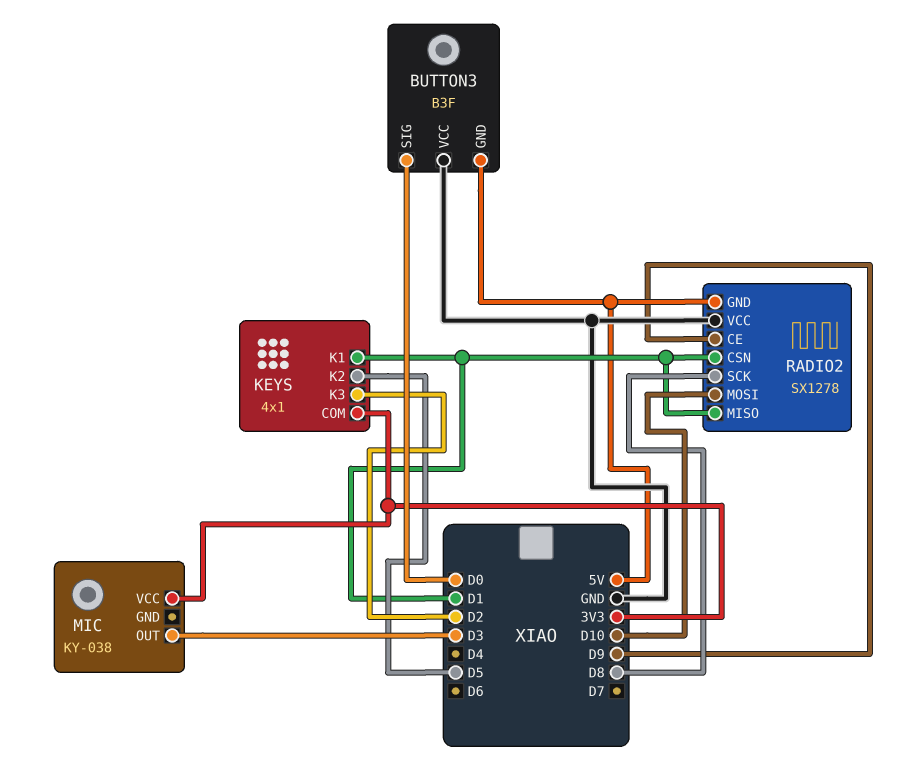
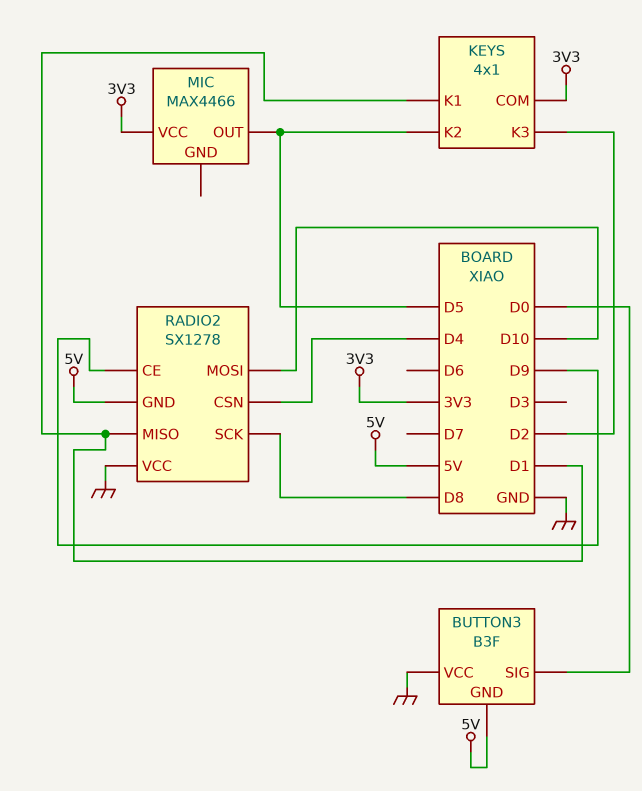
MIC: KY-038 -> MAX4466
MIC pin OUT: D3 -> D5
RADIO2 pin CSN: D1 -> D4

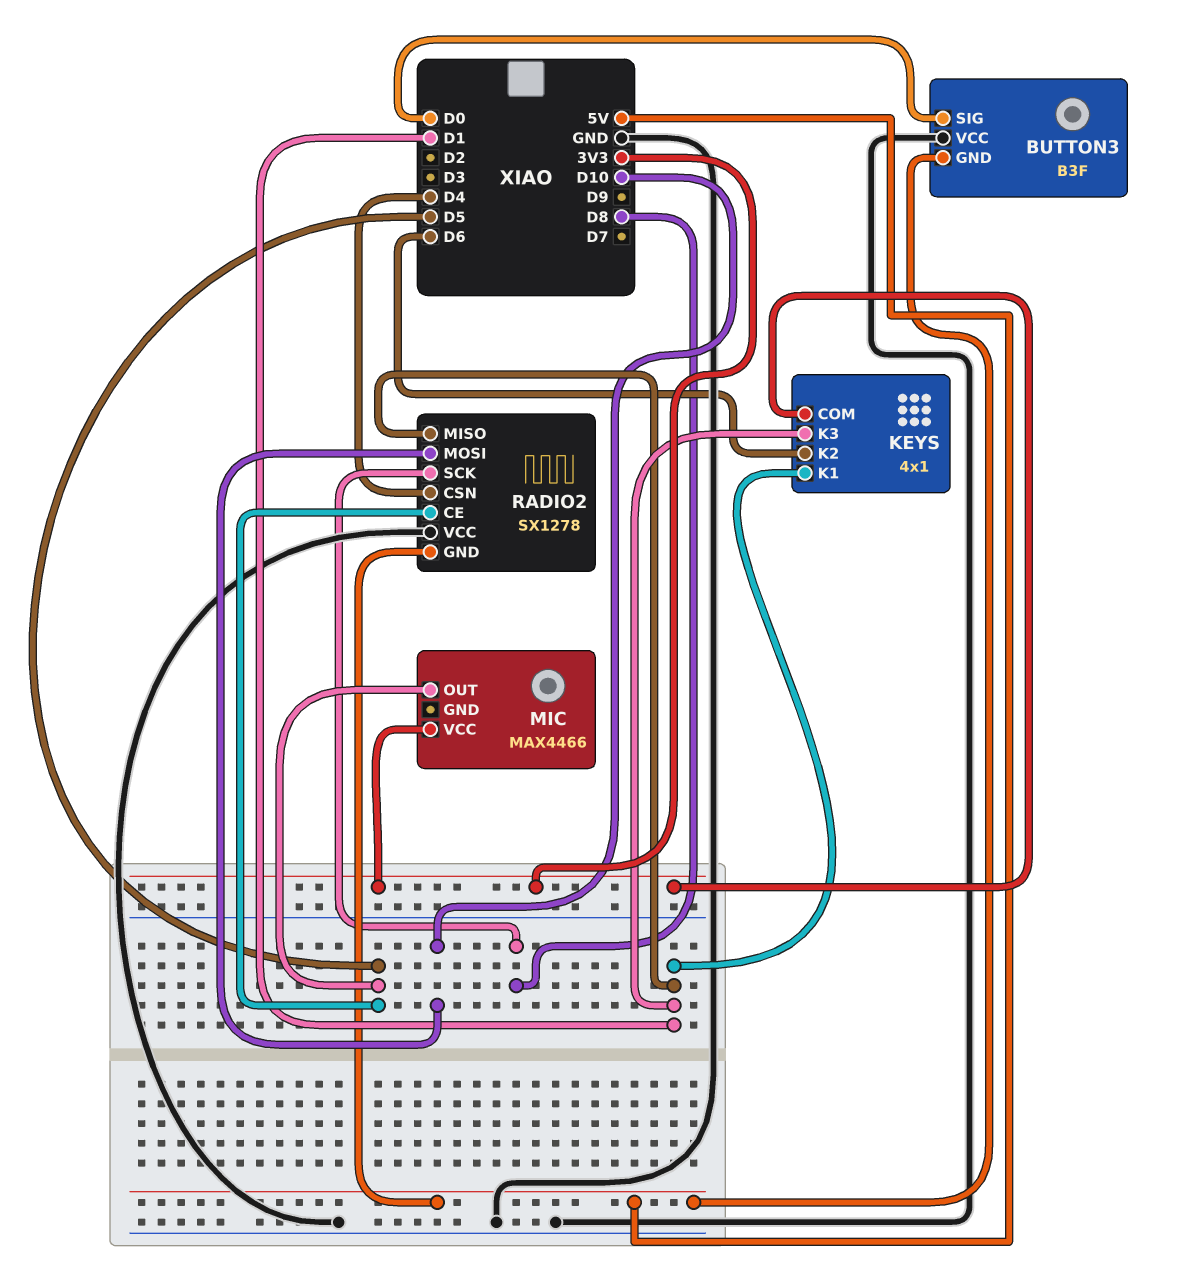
KEYS pin K2: D5 -> D6
KEYS pin K3: D2 -> D1
RADIO2 pin CE: D9 -> D5

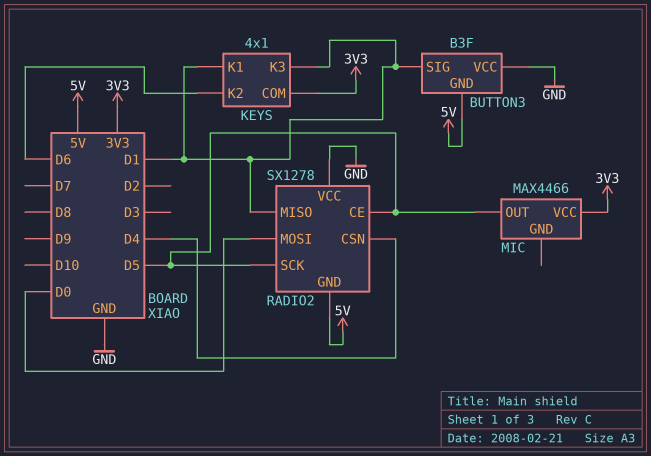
BUTTON3 pin SIG: D0 -> D1
RADIO2 pin MOSI: D10 -> D0
RADIO2 pin SCK: D8 -> D5

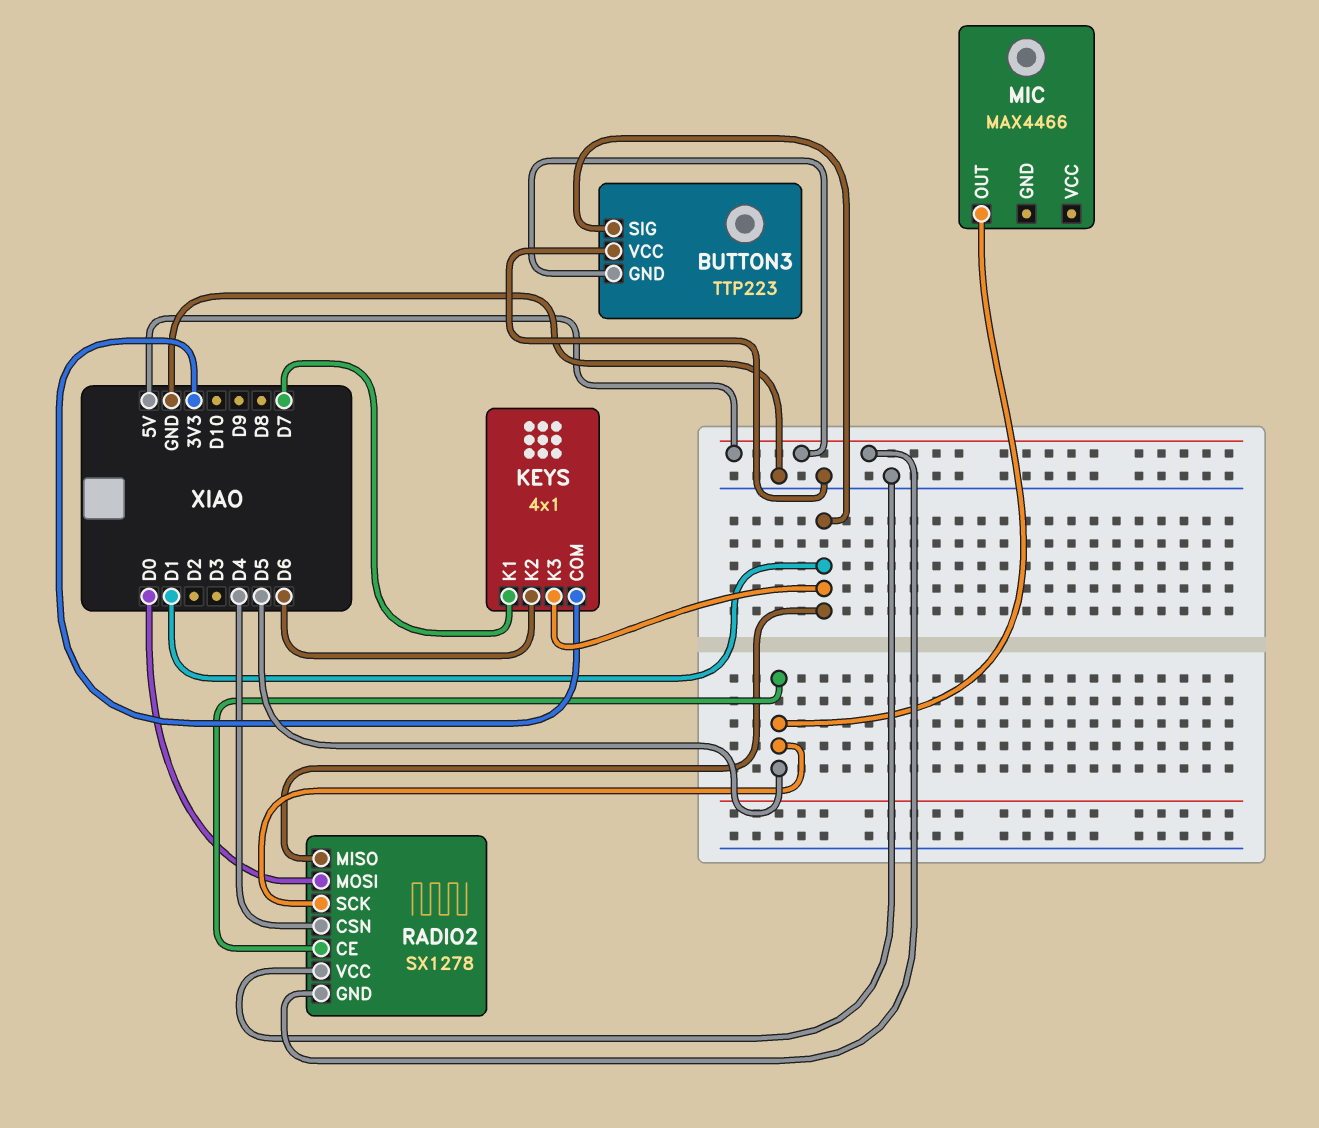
BUTTON3: B3F -> TTP223
KEYS pin K1: D1 -> D7
MIC pin VCC: 3V3 -> none

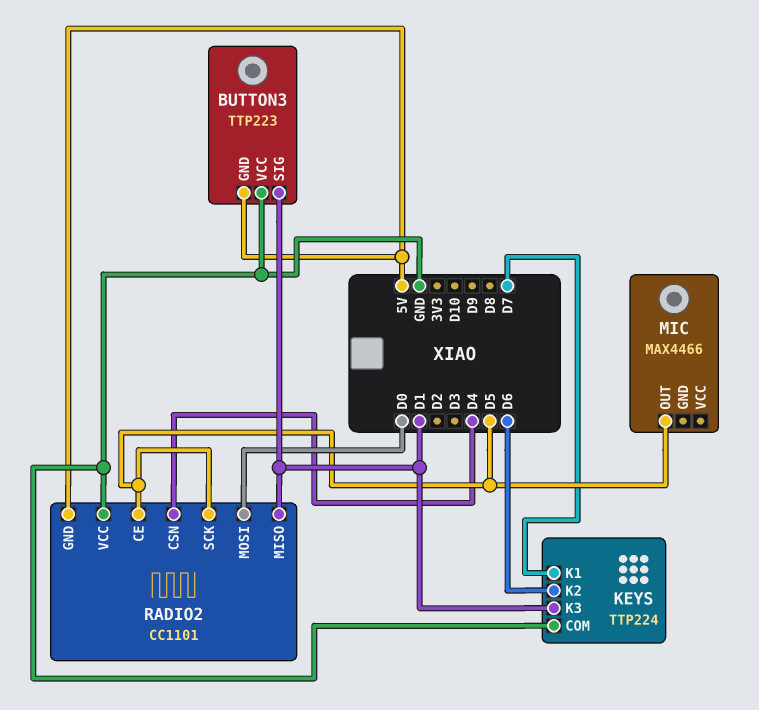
KEYS: 4x1 -> TTP224
KEYS pin COM: 3V3 -> GND
RADIO2: SX1278 -> CC1101

